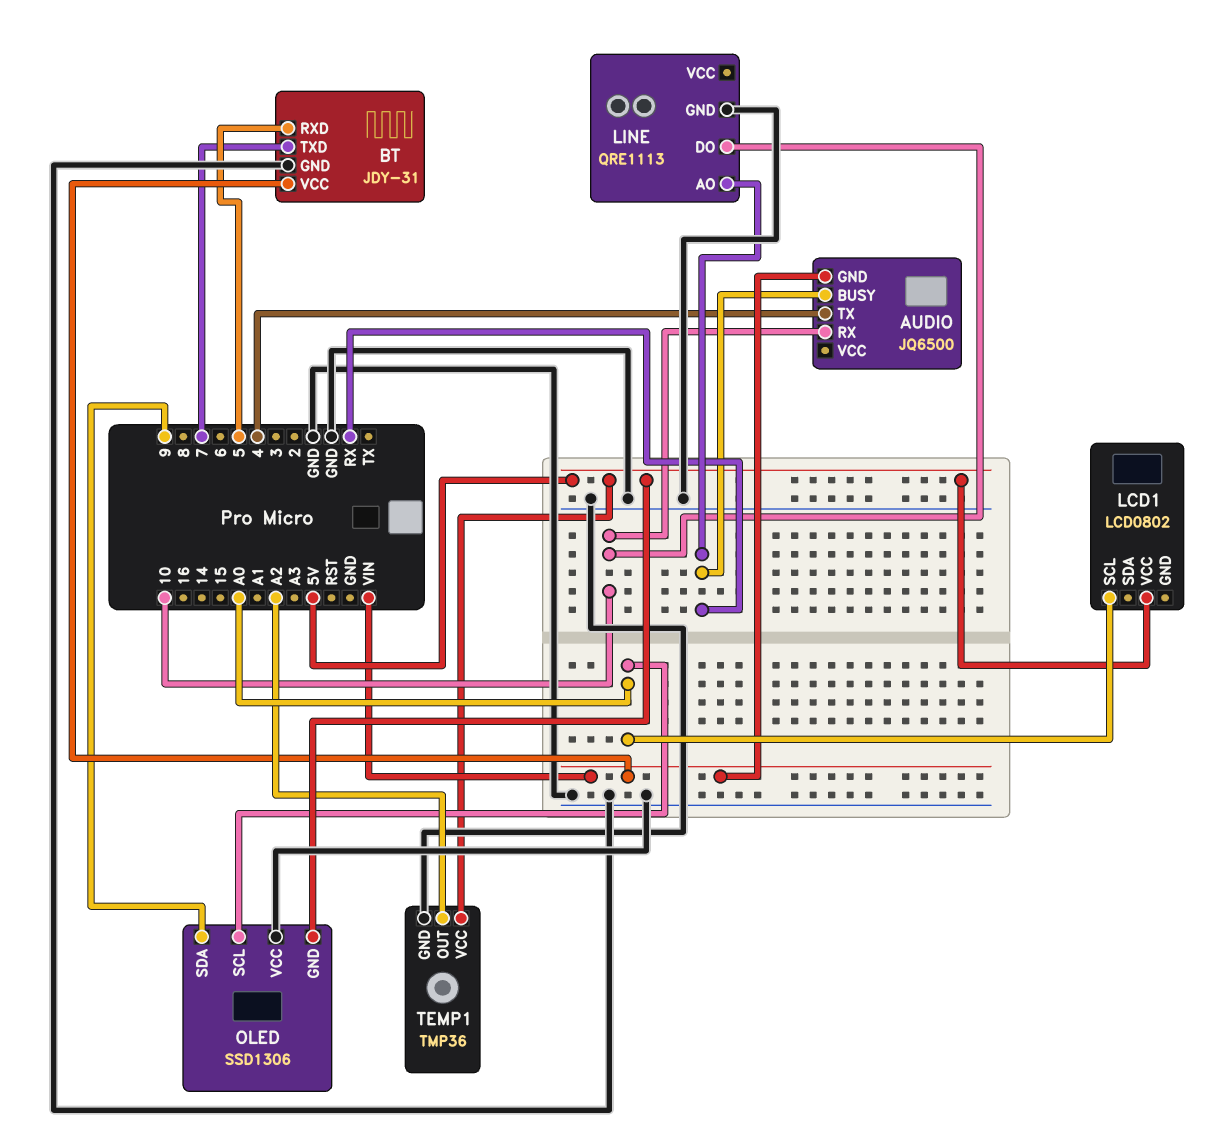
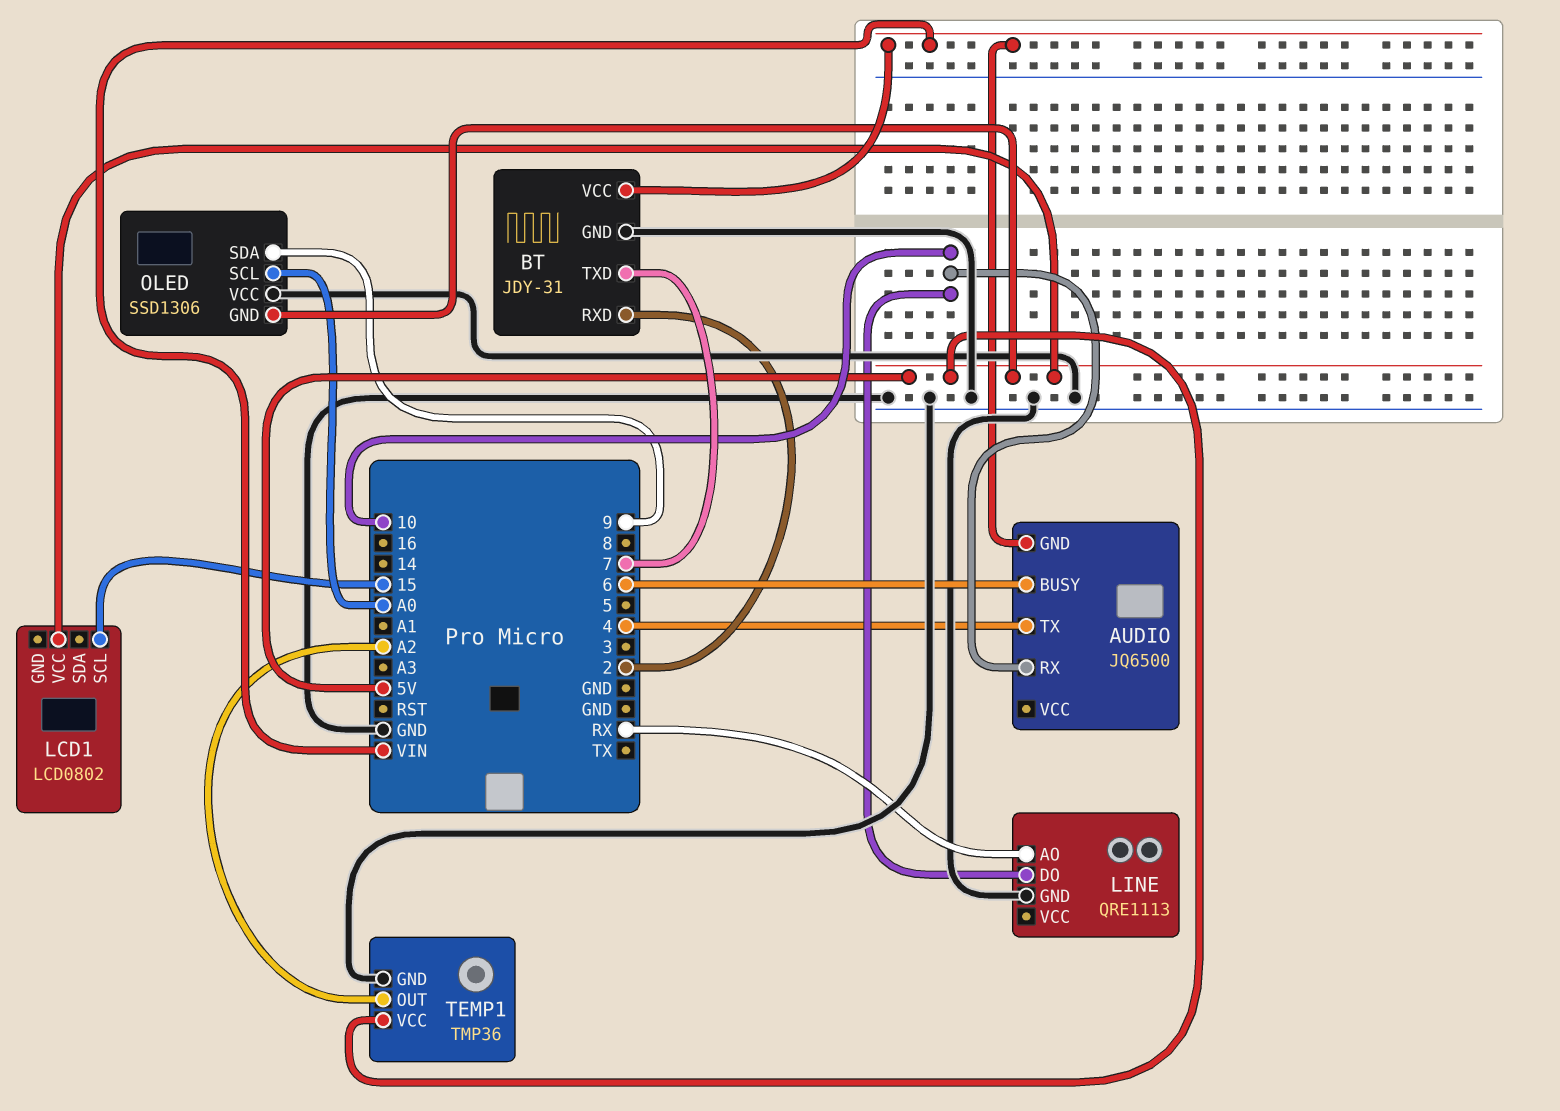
AUDIO pin BUSY: RX -> 6
BT pin RXD: 5 -> 2
LCD1 pin SCL: A0 -> 15

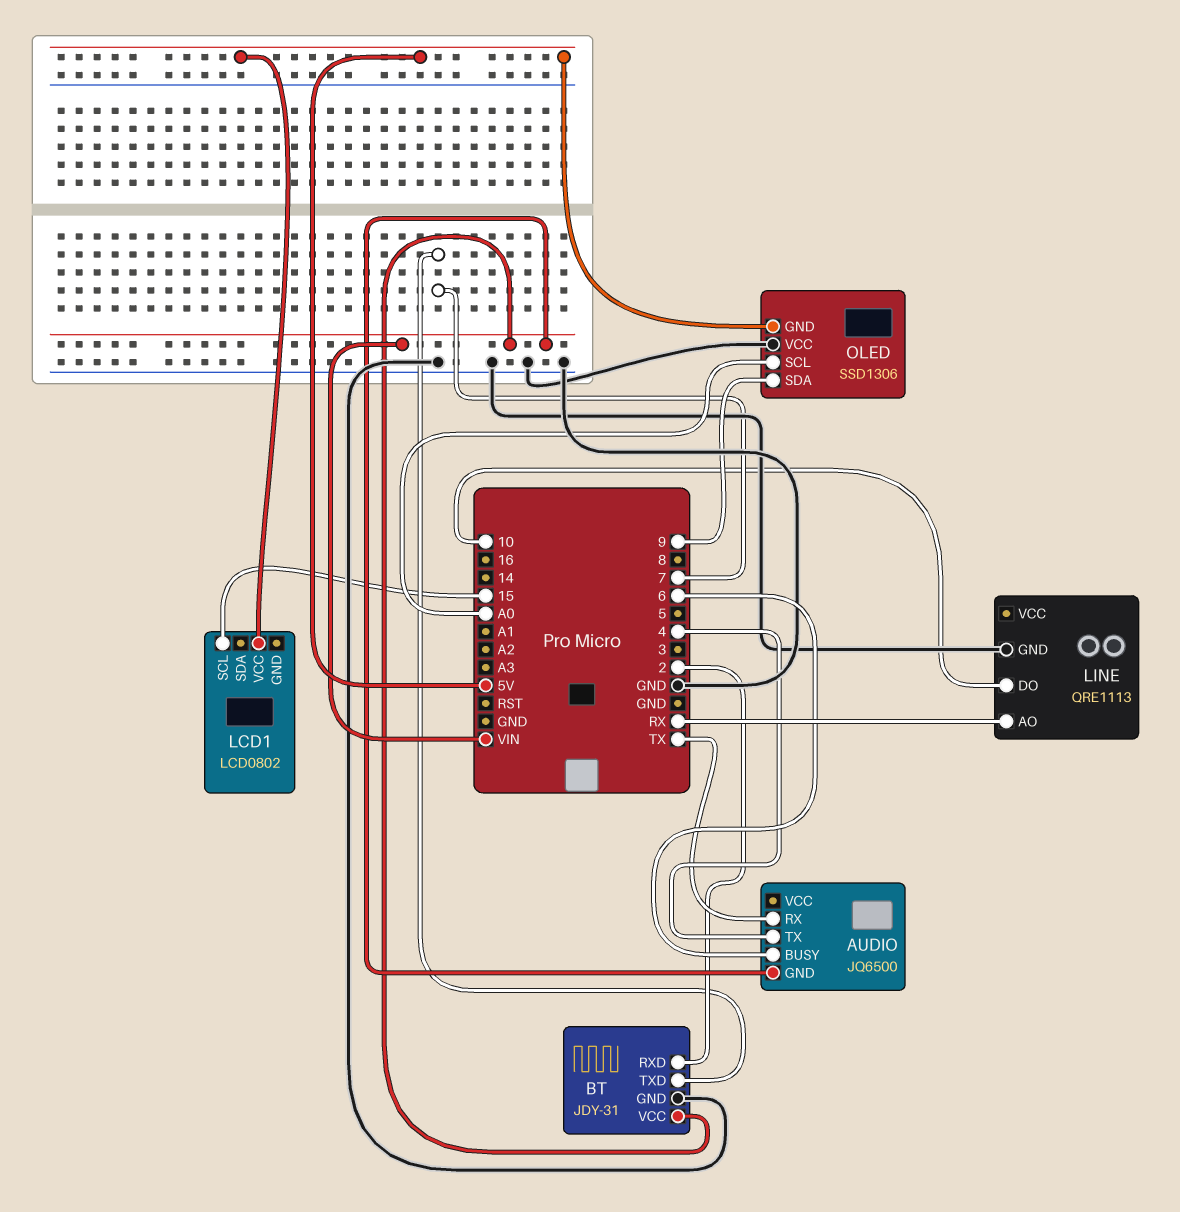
AUDIO pin RX: 10 -> TX
TEMP1: TMP36 -> none
TEMP1 pin GND: GND -> none
TEMP1 pin OUT: A2 -> none
TEMP1 pin VCC: 5V -> none

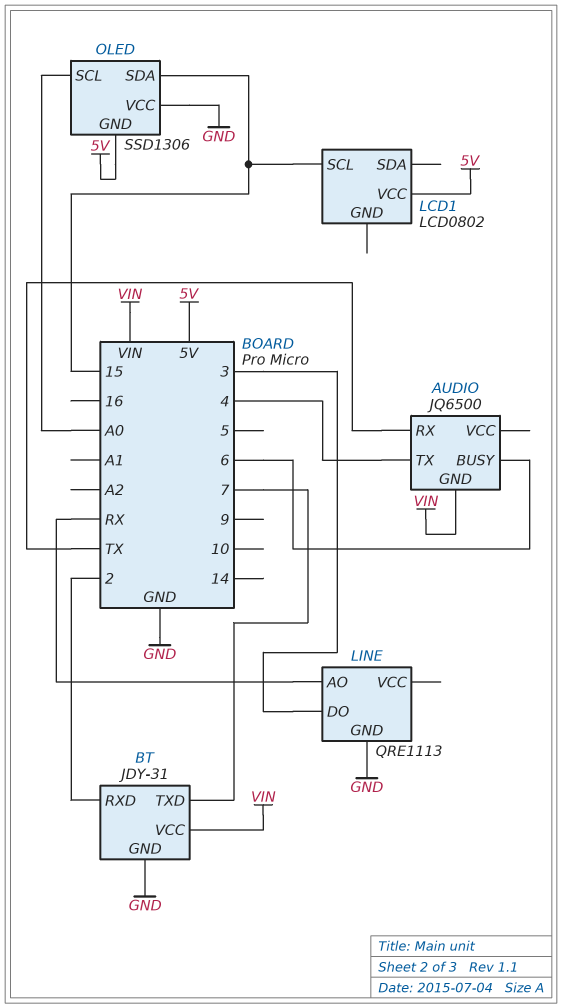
LINE pin DO: 10 -> 3
OLED pin SDA: 9 -> 15

